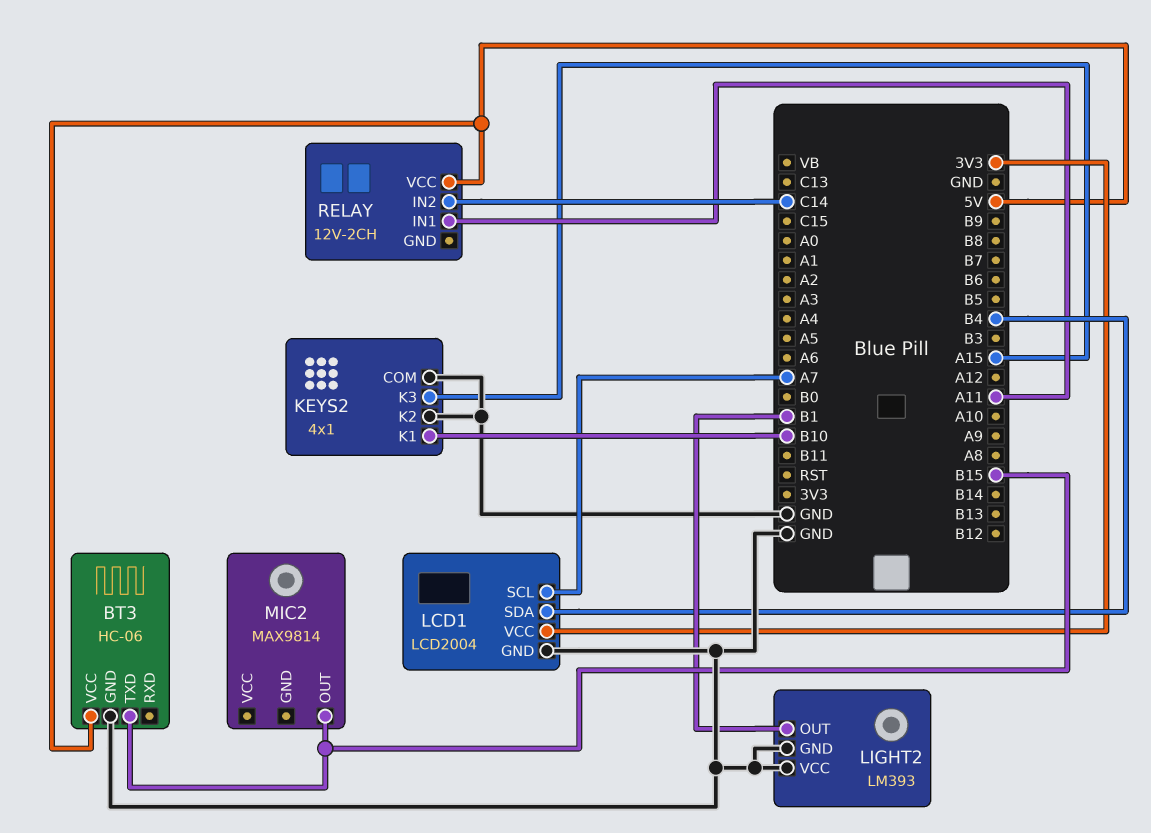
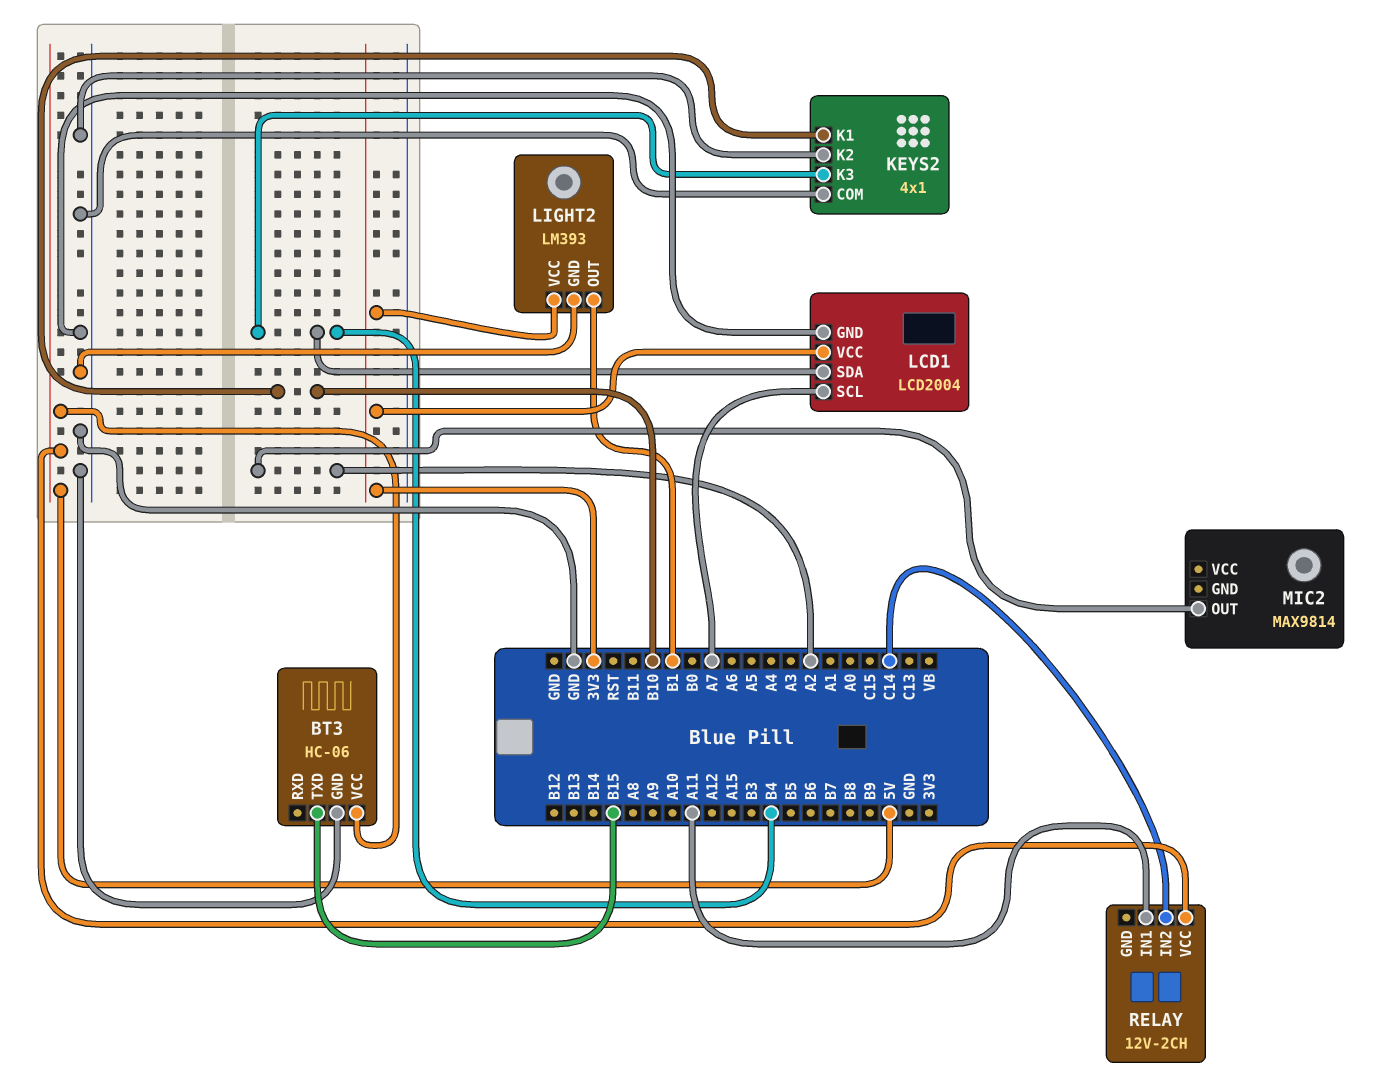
KEYS2 pin K3: A15 -> B4
LIGHT2 pin VCC: GND -> 3V3
MIC2 pin OUT: B15 -> A2

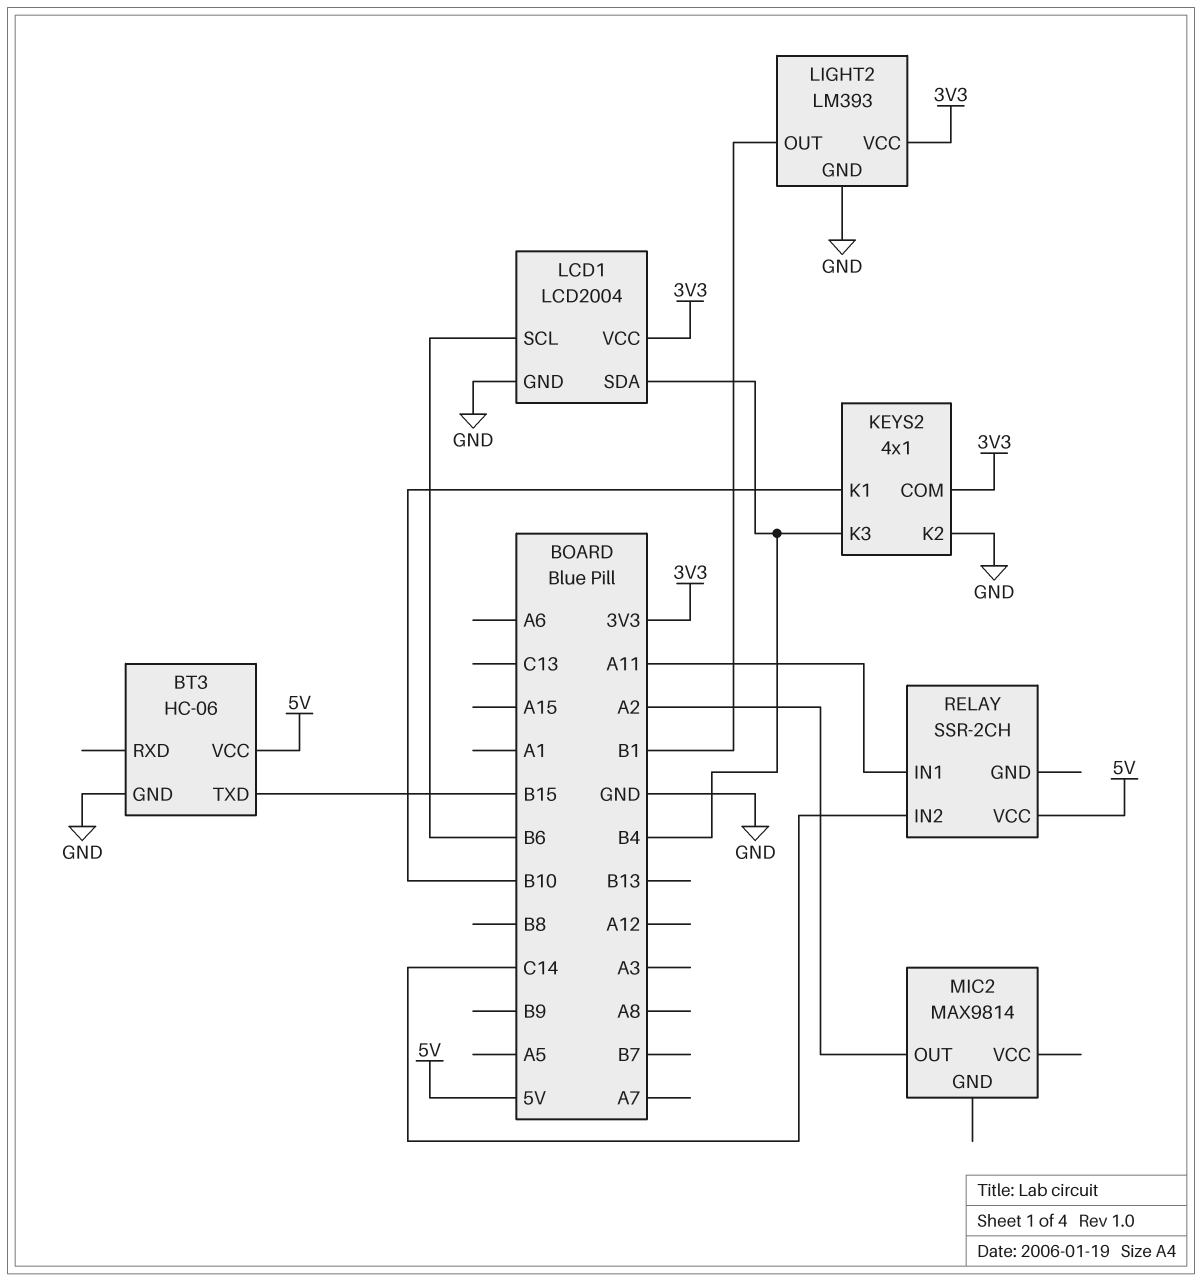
KEYS2 pin COM: GND -> 3V3
LCD1 pin SCL: A7 -> B6
RELAY: 12V-2CH -> SSR-2CH

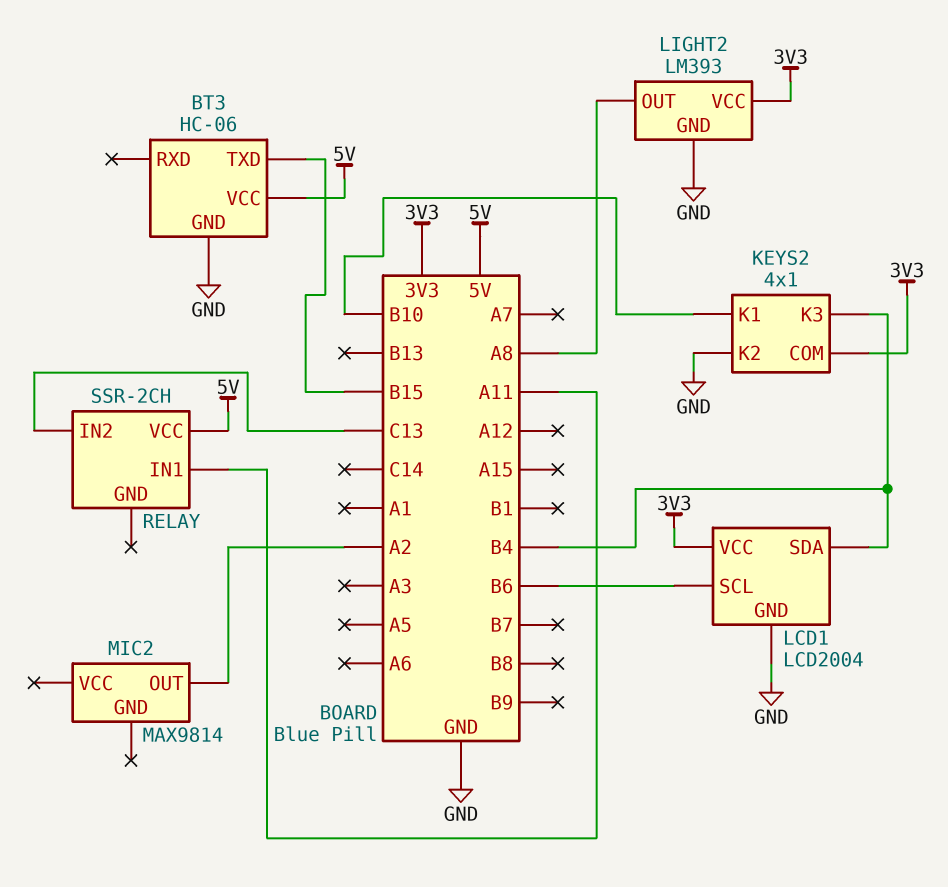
LIGHT2 pin OUT: B1 -> A8
RELAY pin IN2: C14 -> C13

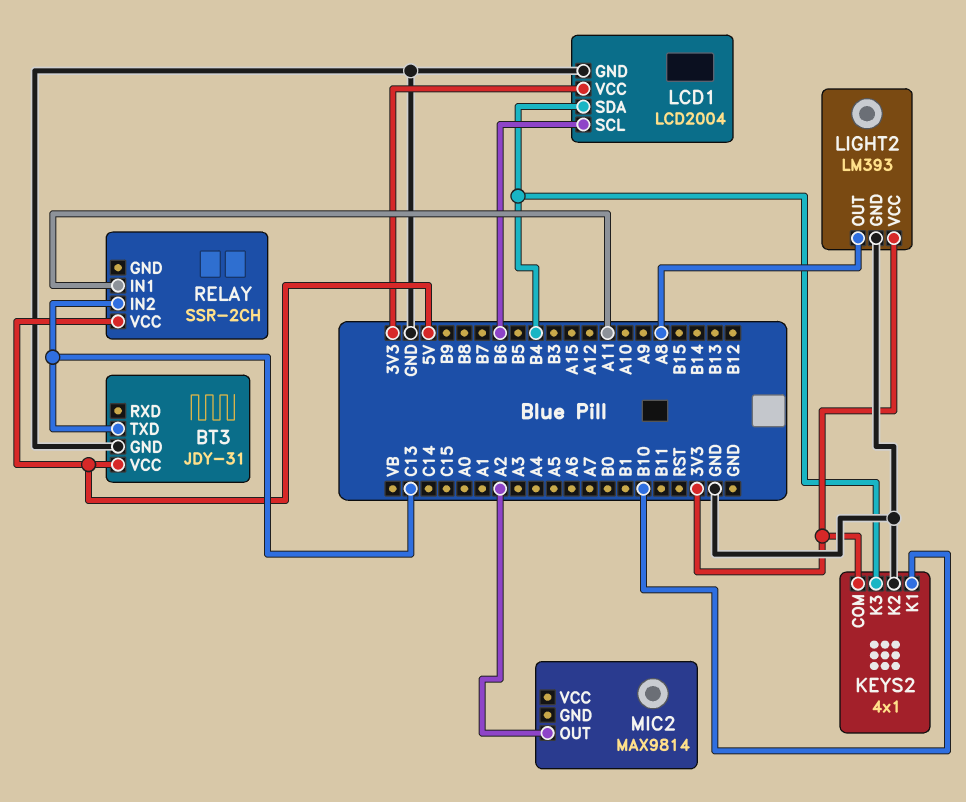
BT3: HC-06 -> JDY-31
BT3 pin TXD: B15 -> C13

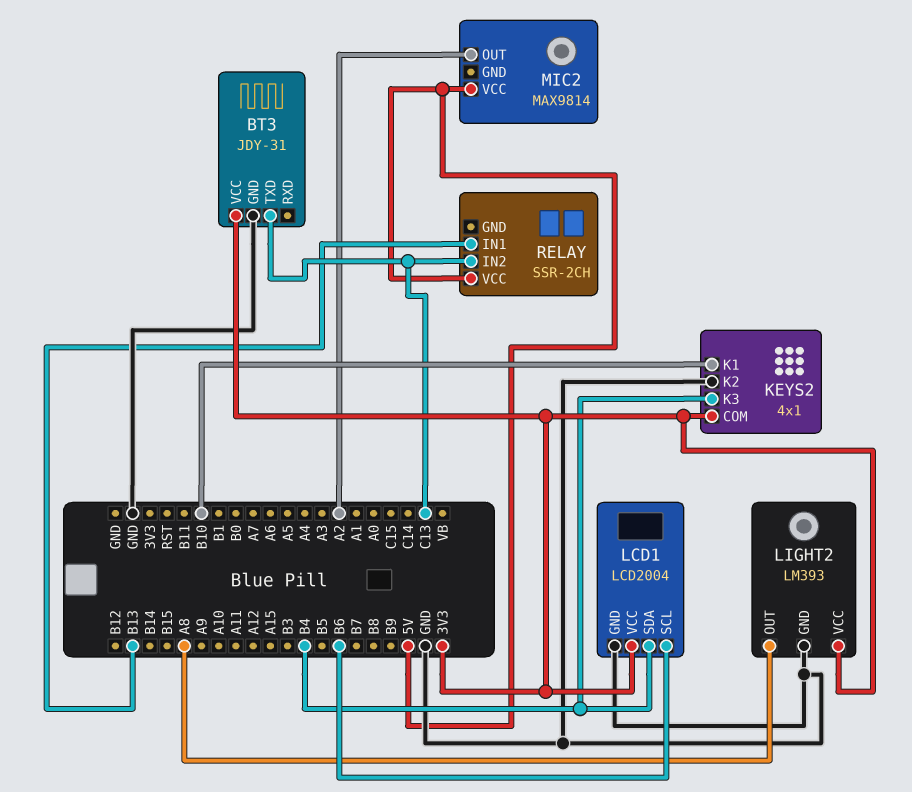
BT3 pin VCC: 5V -> 3V3
MIC2 pin VCC: none -> 5V
RELAY pin IN1: A11 -> B13

